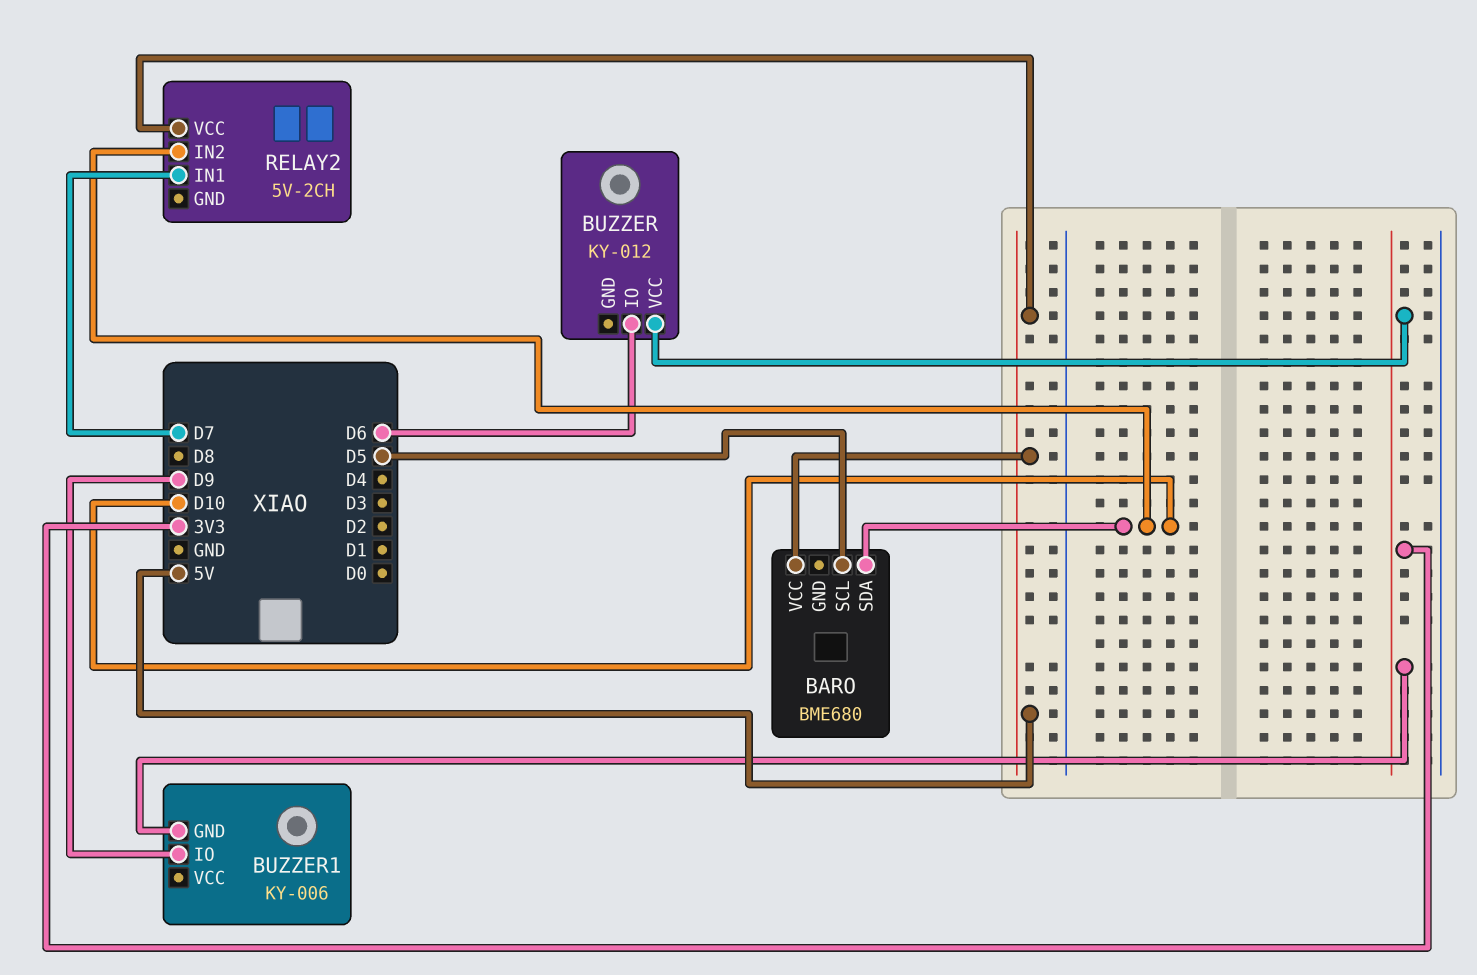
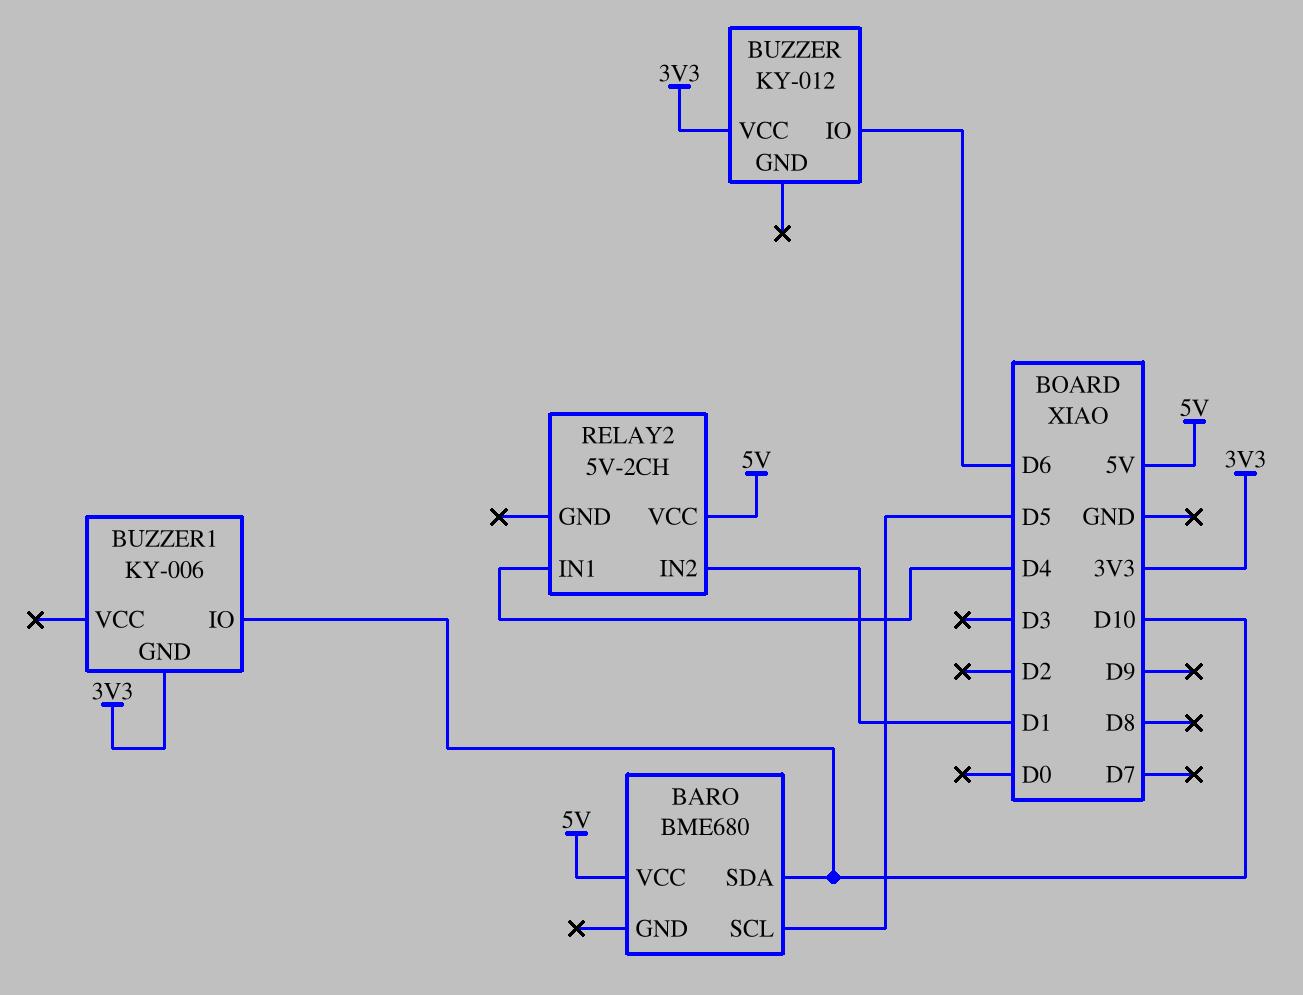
BUZZER1 pin IO: D9 -> D10
RELAY2 pin IN1: D7 -> D4
RELAY2 pin IN2: D10 -> D1

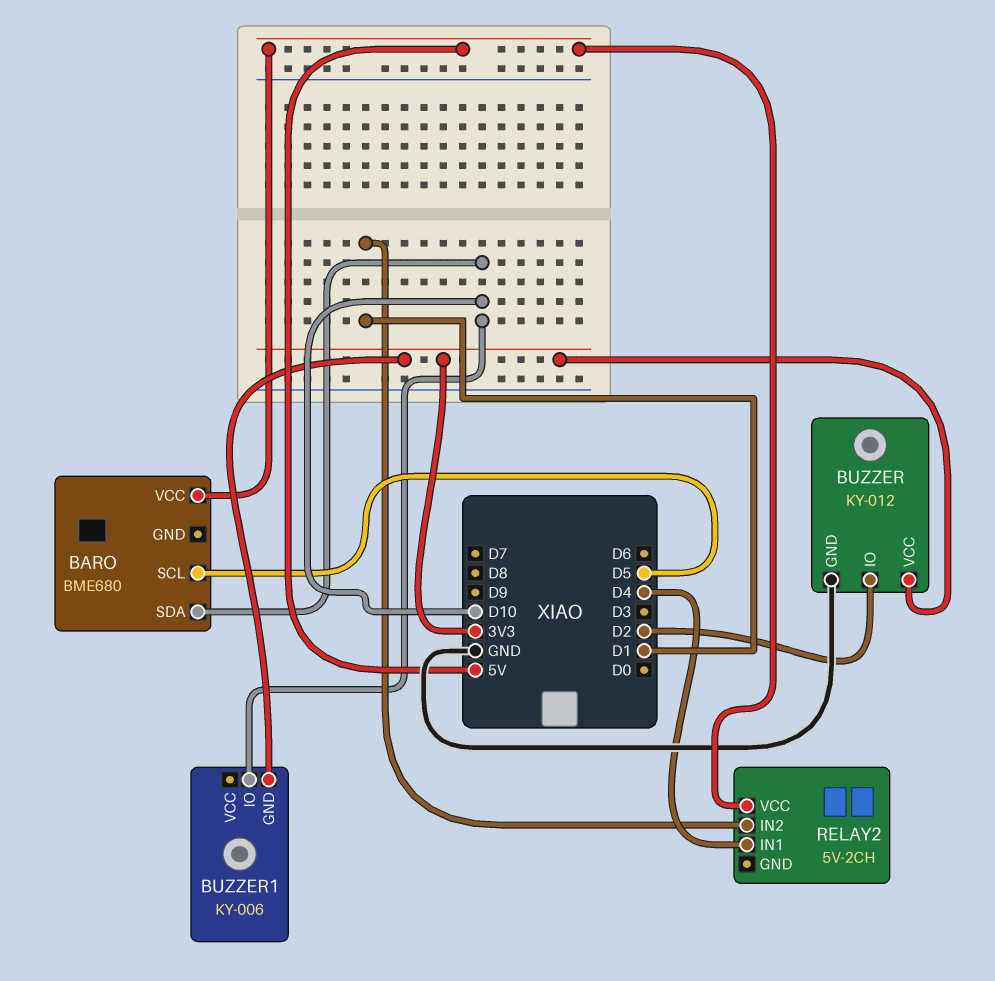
BUZZER pin GND: none -> GND
BUZZER pin IO: D6 -> D2

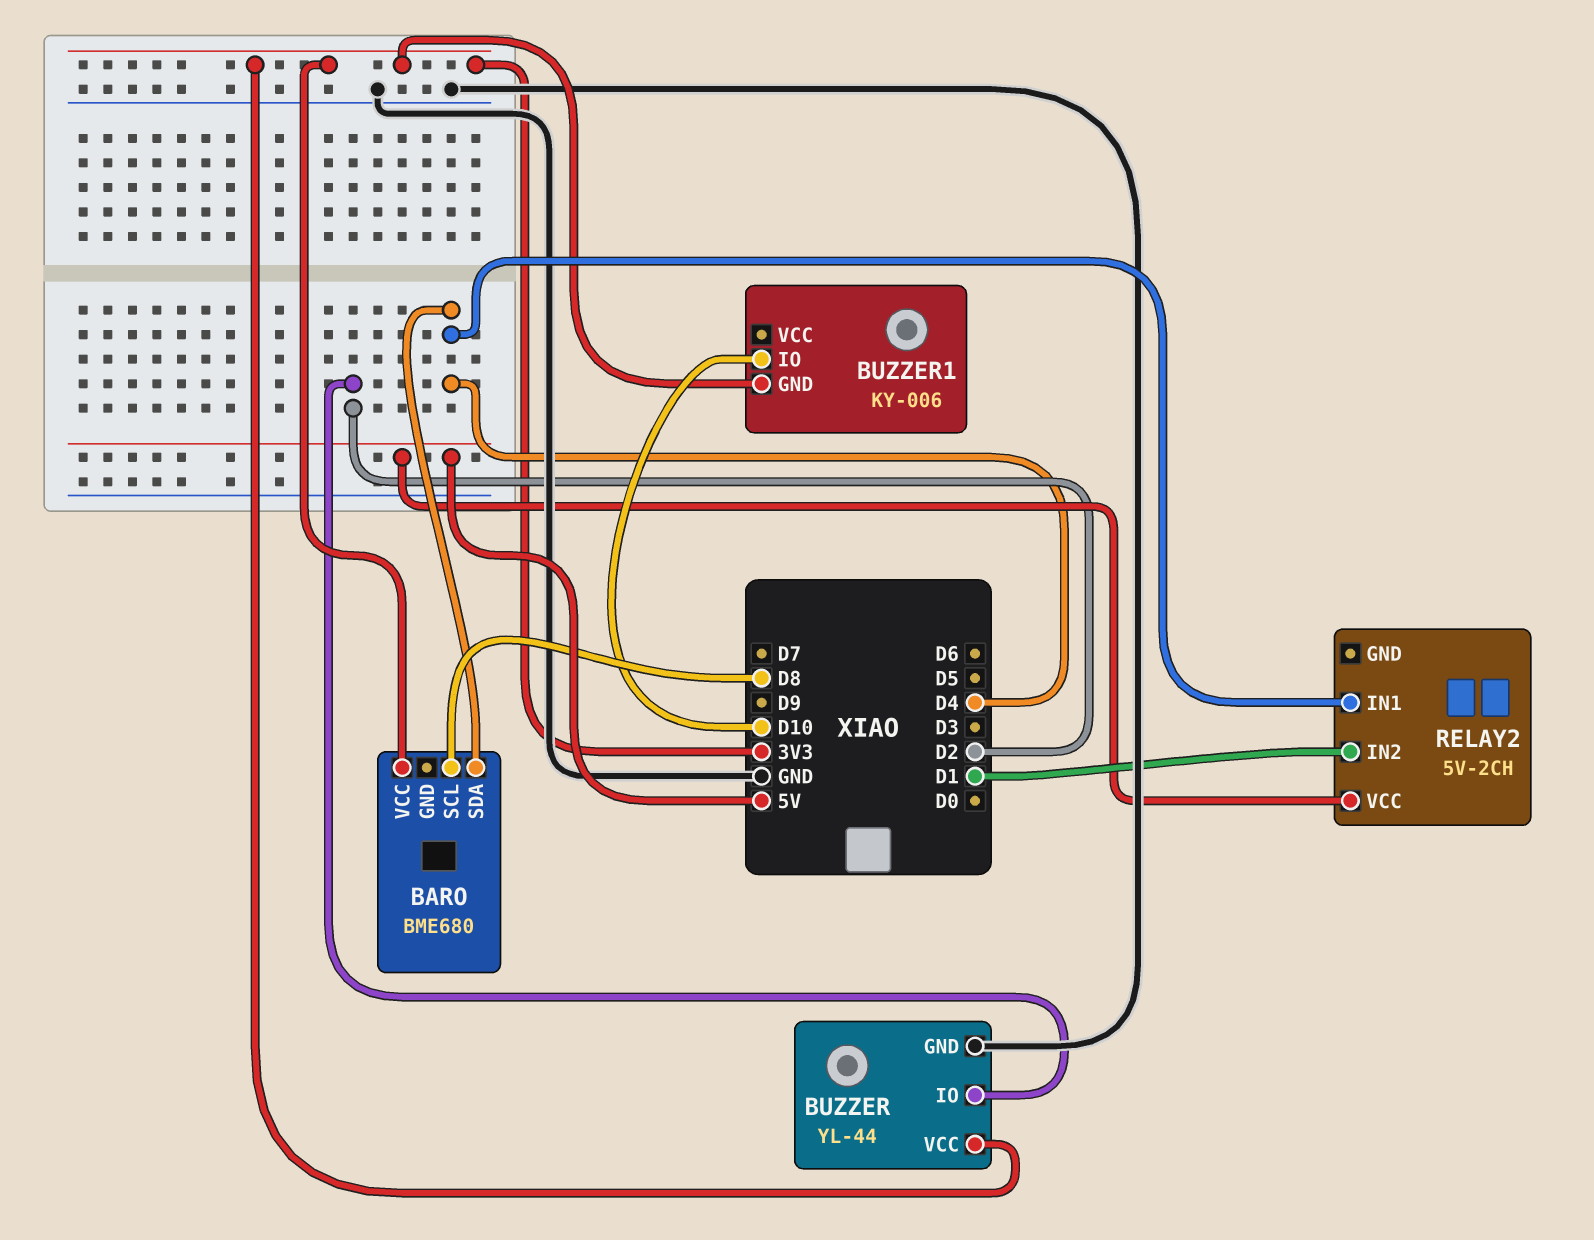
BARO pin SCL: D5 -> D8
BARO pin SDA: D10 -> D4
BARO pin VCC: 5V -> 3V3
BUZZER: KY-012 -> YL-44

